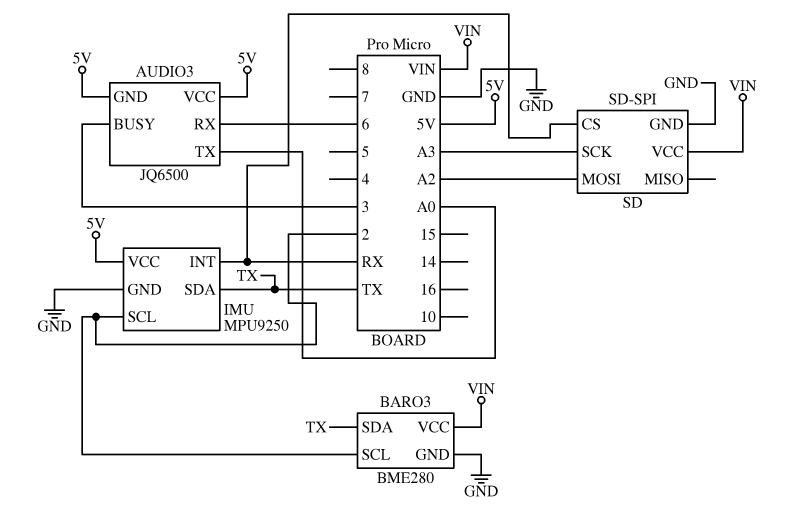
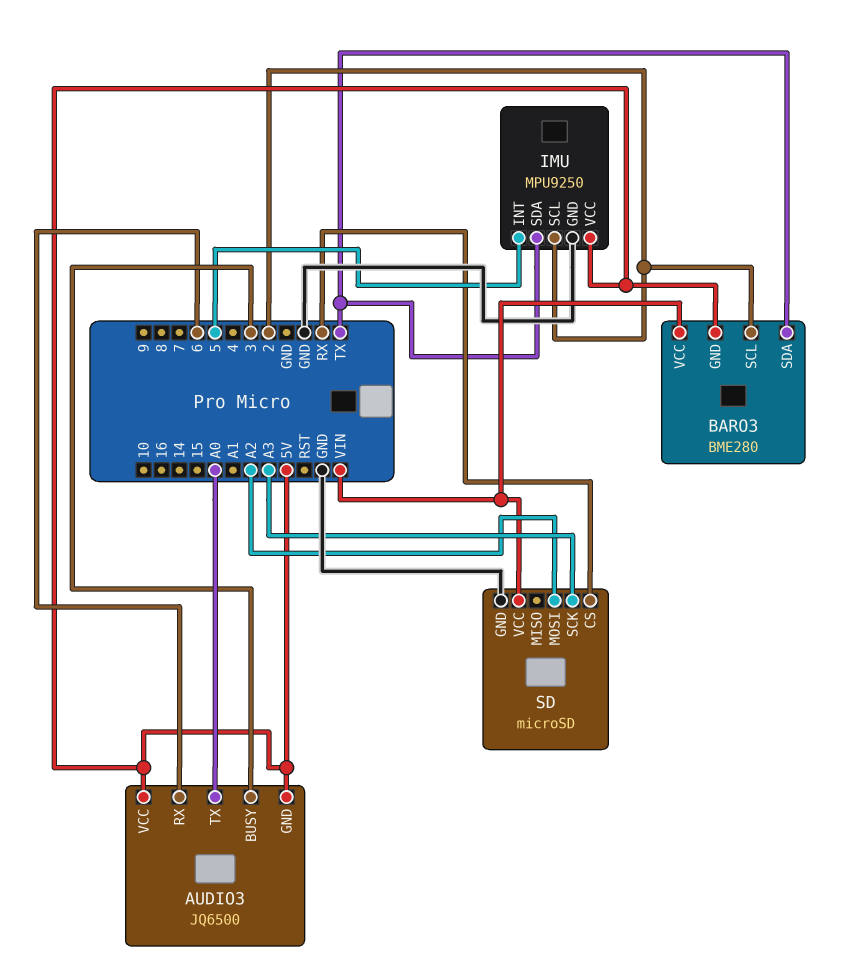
BARO3 pin GND: GND -> 5V
IMU pin INT: RX -> 5
SD: SD-SPI -> microSD

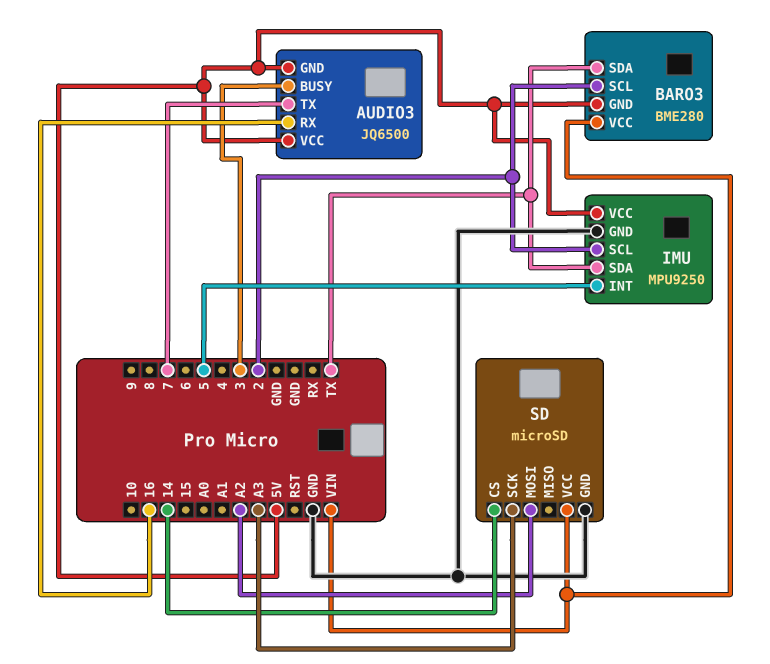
AUDIO3 pin RX: 6 -> 16
AUDIO3 pin TX: A0 -> 7
SD pin CS: RX -> 14

